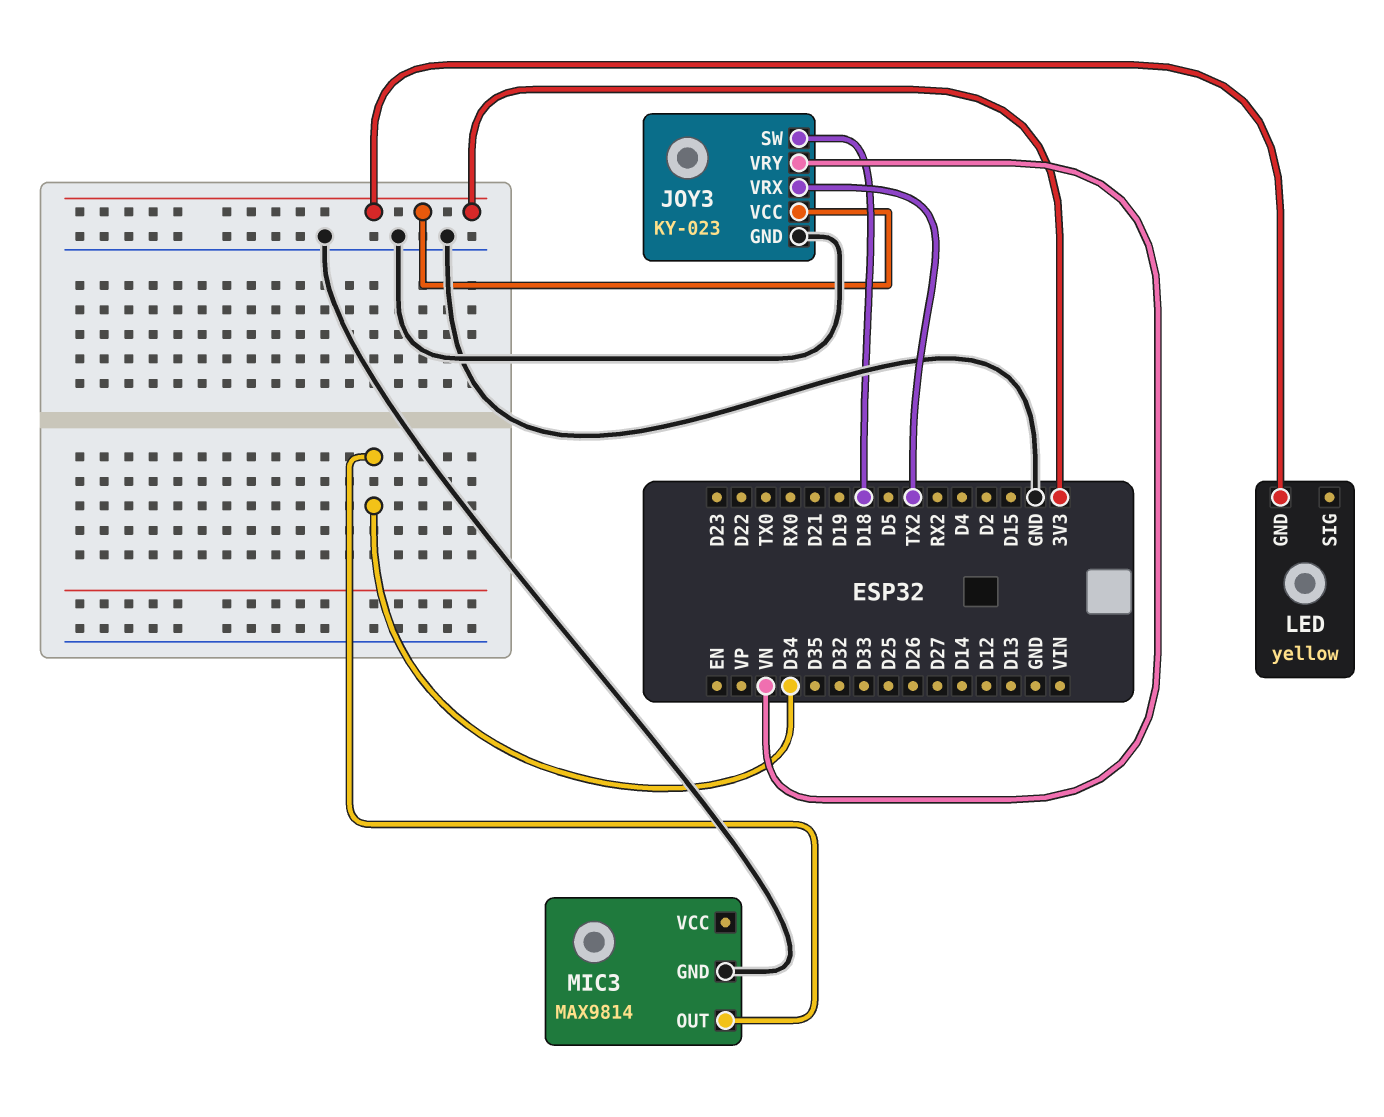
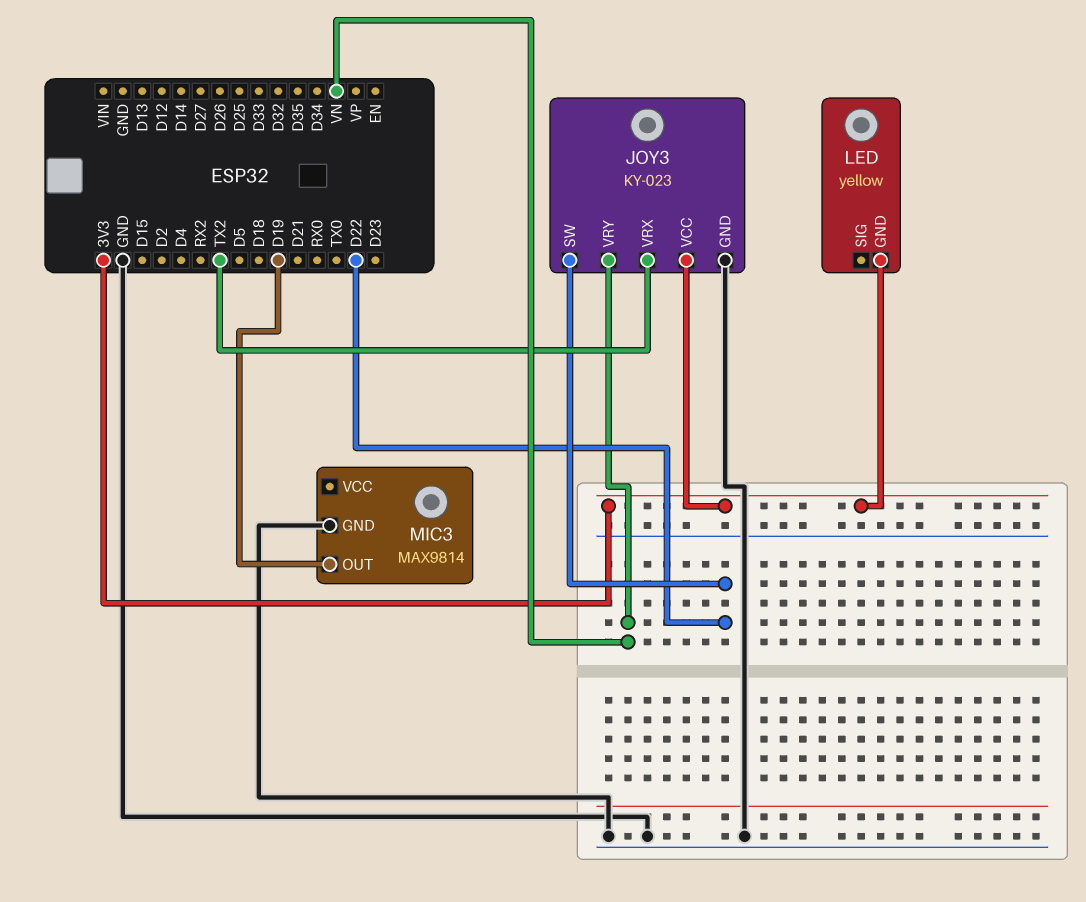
JOY3 pin SW: D18 -> D22
MIC3 pin OUT: D34 -> D19

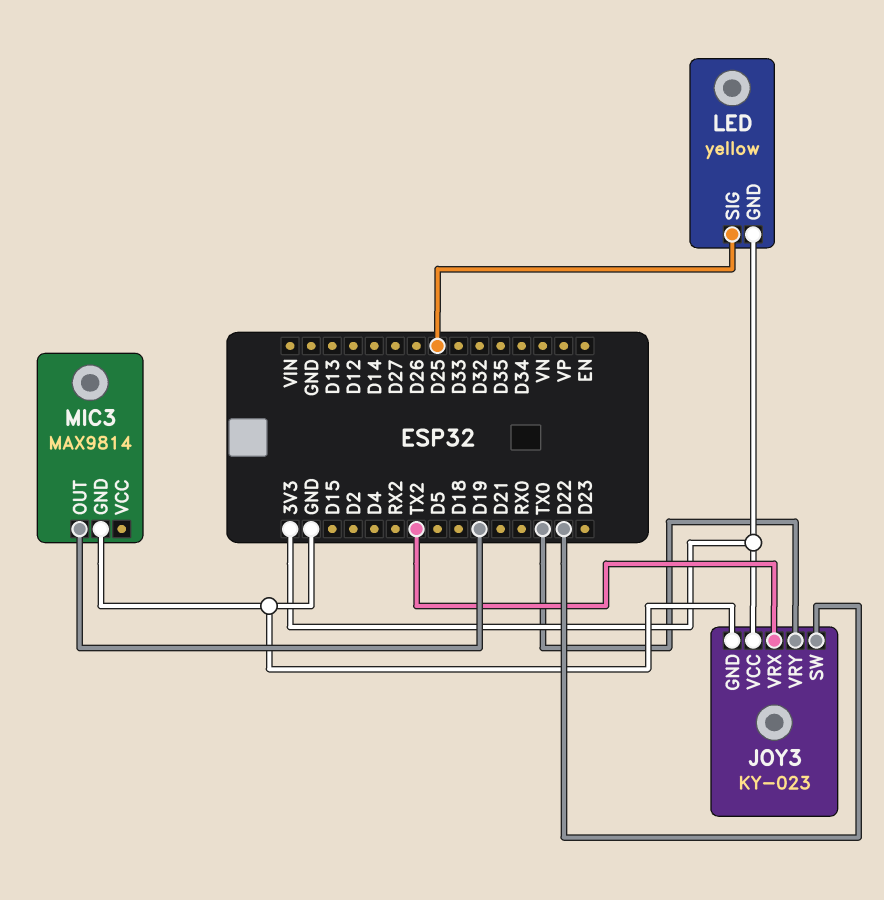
JOY3 pin VRY: VN -> TX0
LED pin SIG: none -> D25

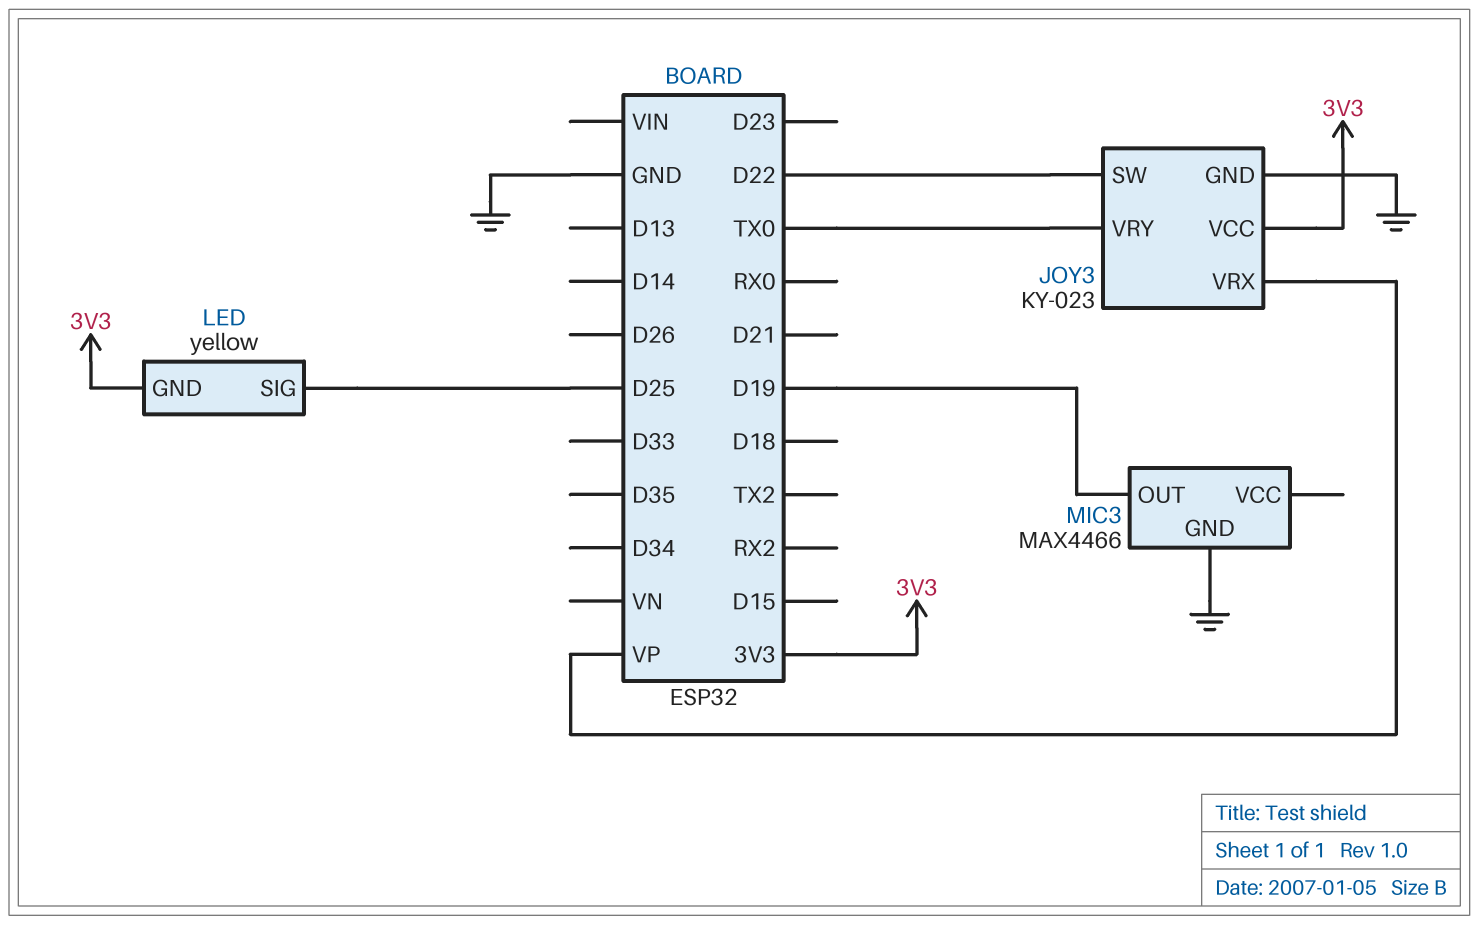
JOY3 pin VRX: TX2 -> VP
MIC3: MAX9814 -> MAX4466

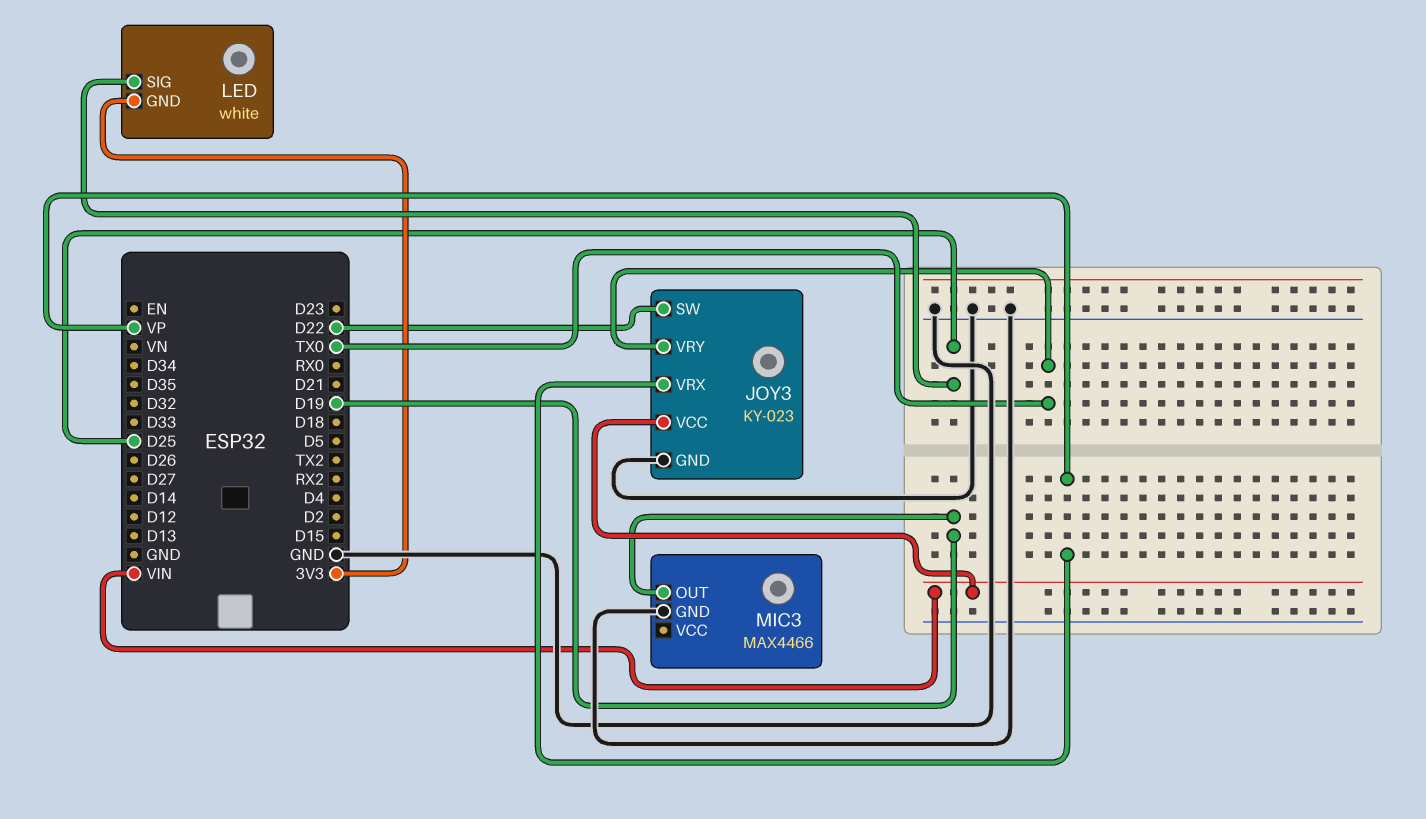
JOY3 pin VCC: 3V3 -> VIN
LED: yellow -> white

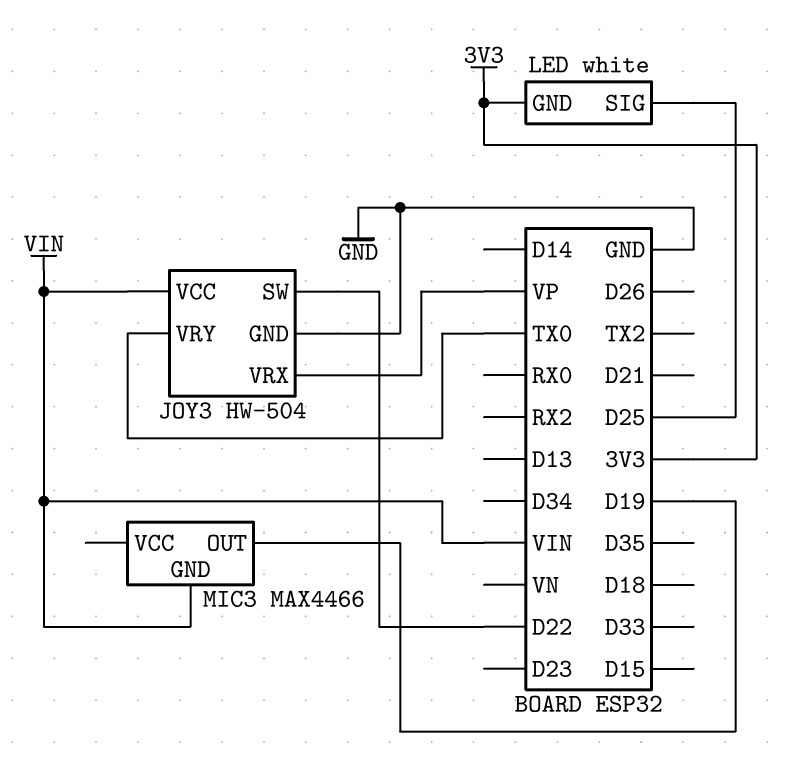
JOY3: KY-023 -> HW-504
MIC3 pin GND: GND -> VIN

